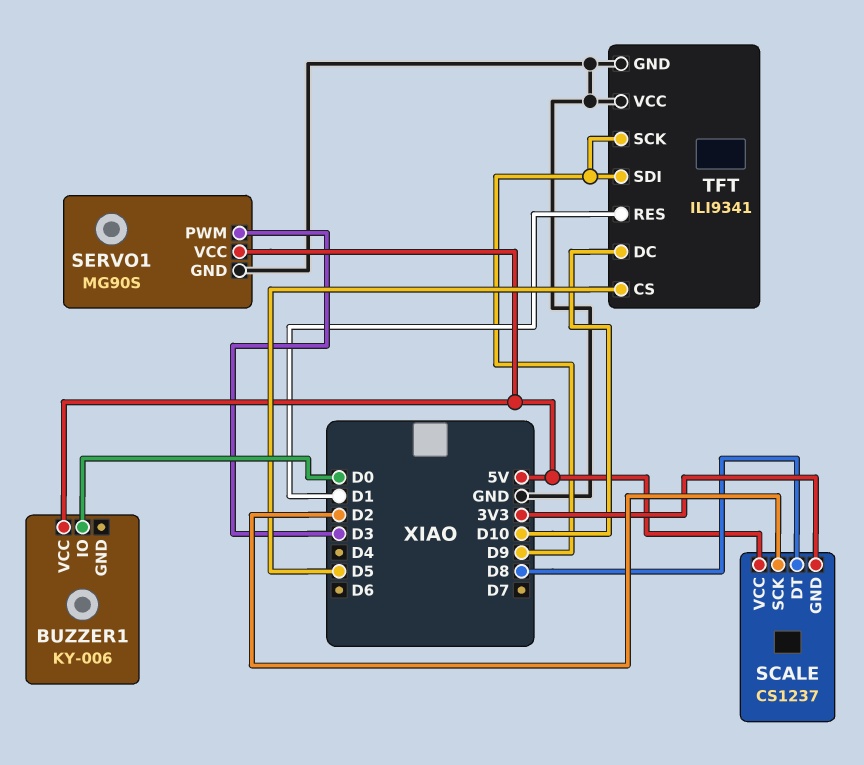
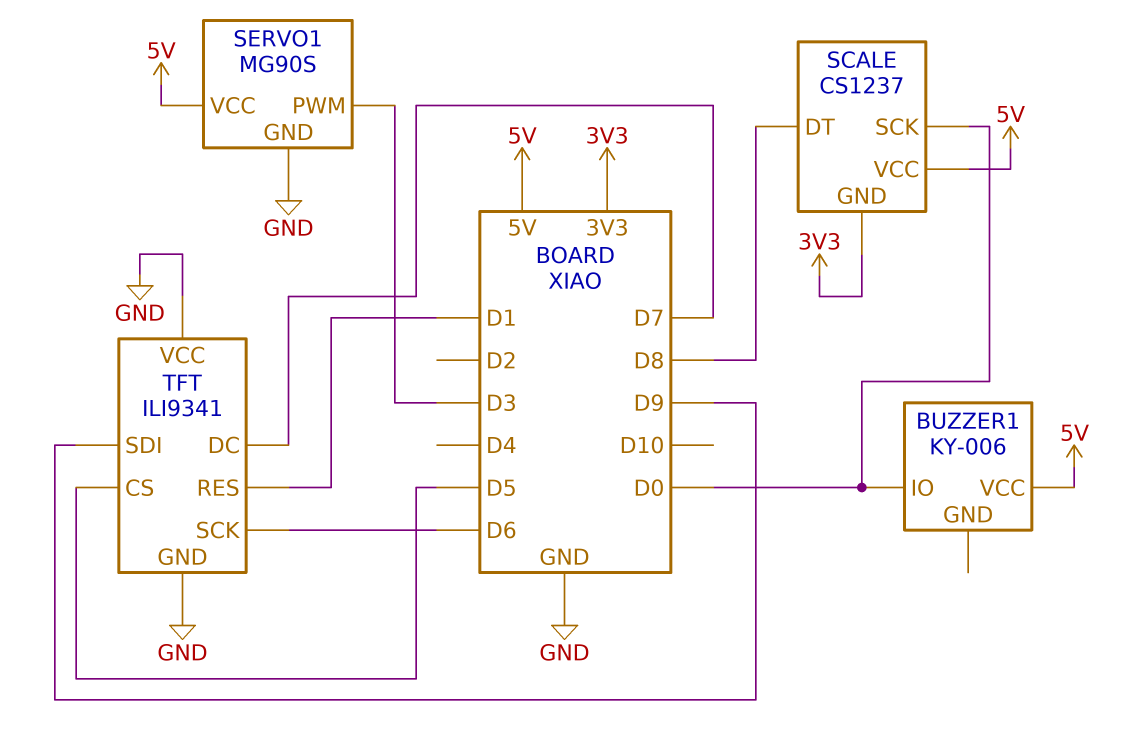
SCALE pin SCK: D2 -> D0
TFT pin DC: D10 -> D7
TFT pin SCK: D9 -> D6

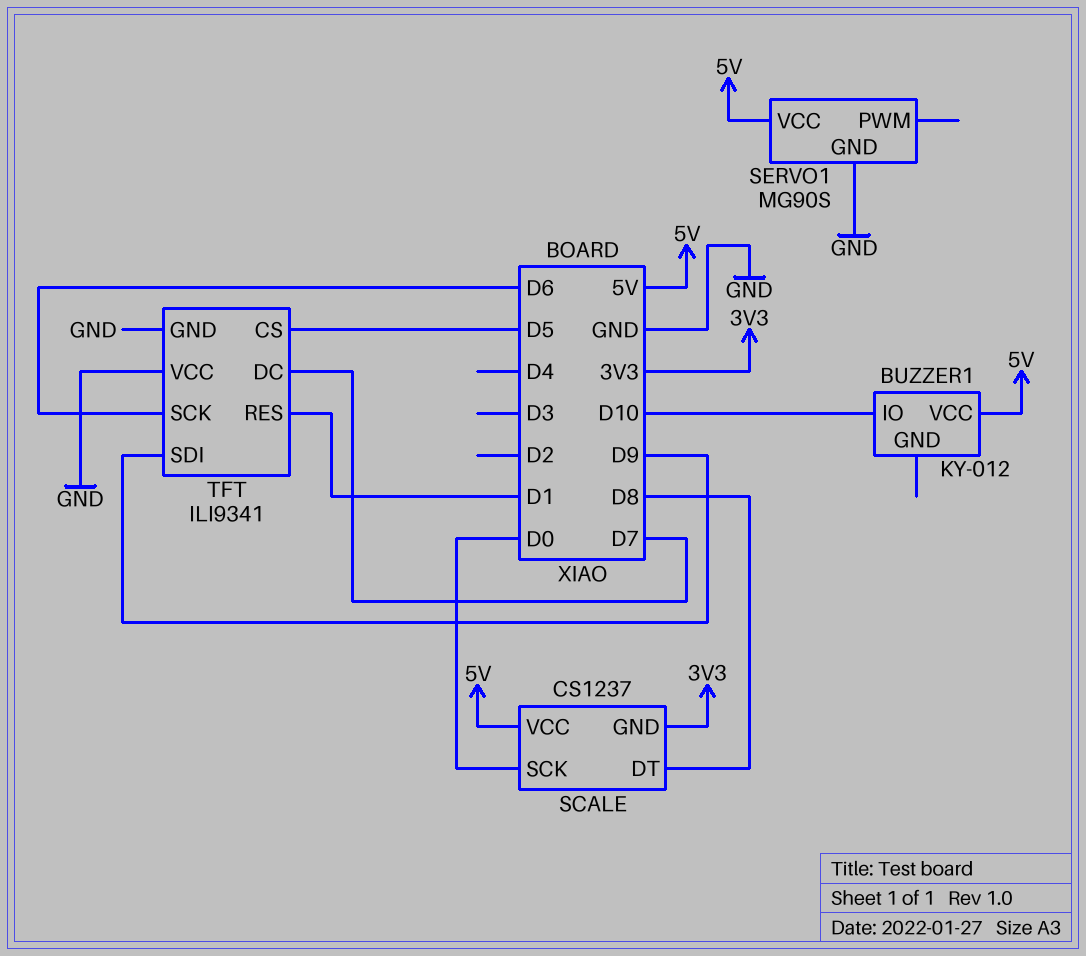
BUZZER1: KY-006 -> KY-012
BUZZER1 pin IO: D0 -> D10
SERVO1 pin PWM: D3 -> none

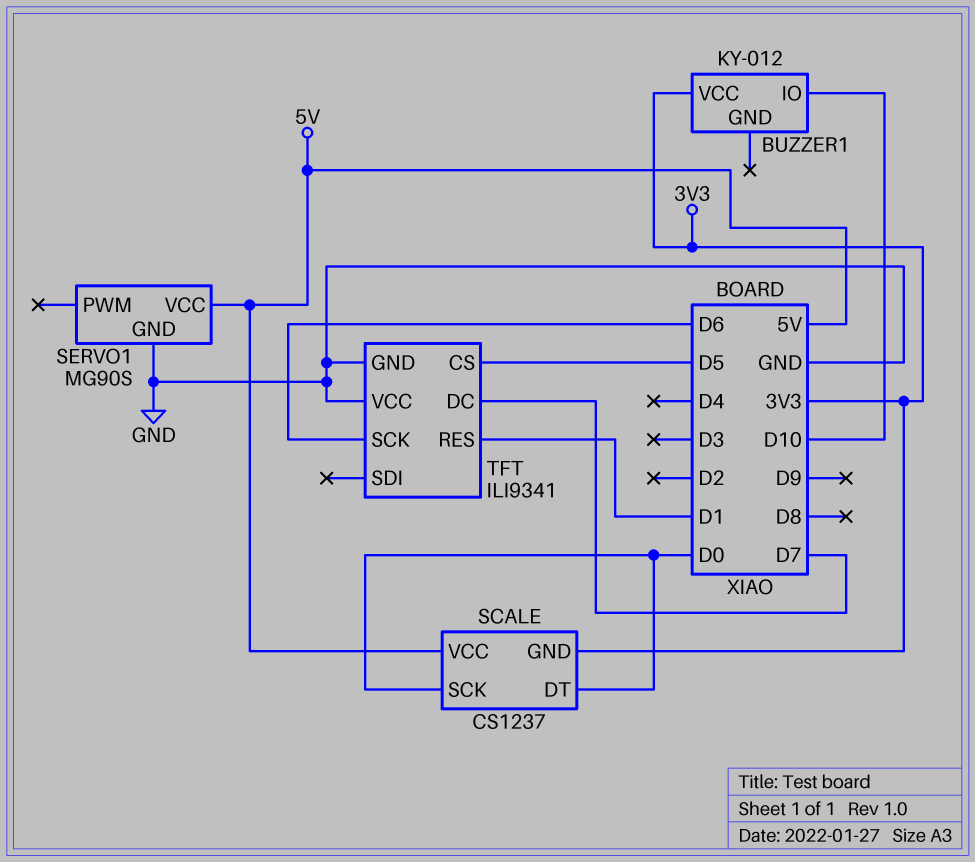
BUZZER1 pin VCC: 5V -> 3V3
SCALE pin DT: D8 -> D0
TFT pin SDI: D9 -> none

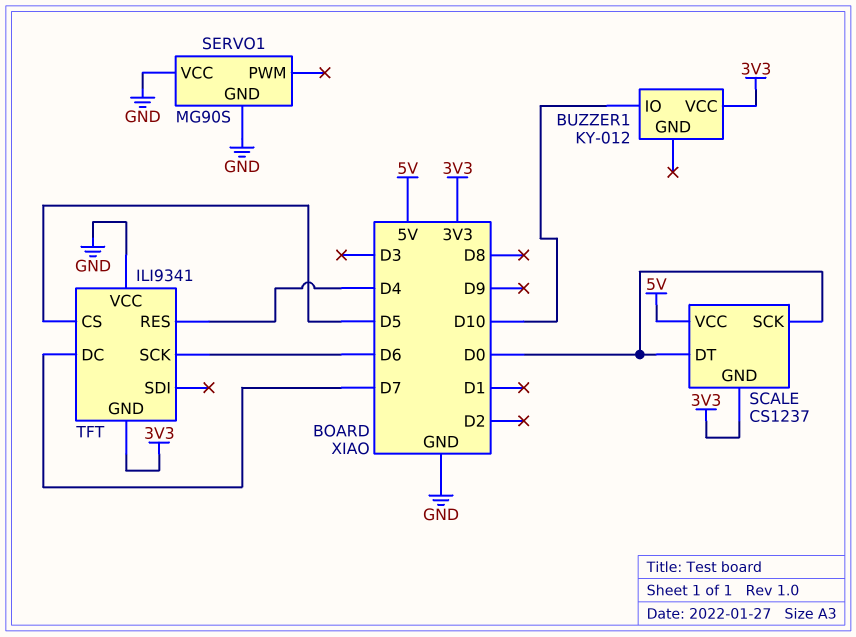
SERVO1 pin VCC: 5V -> GND
TFT pin GND: GND -> 3V3
TFT pin RES: D1 -> D4

